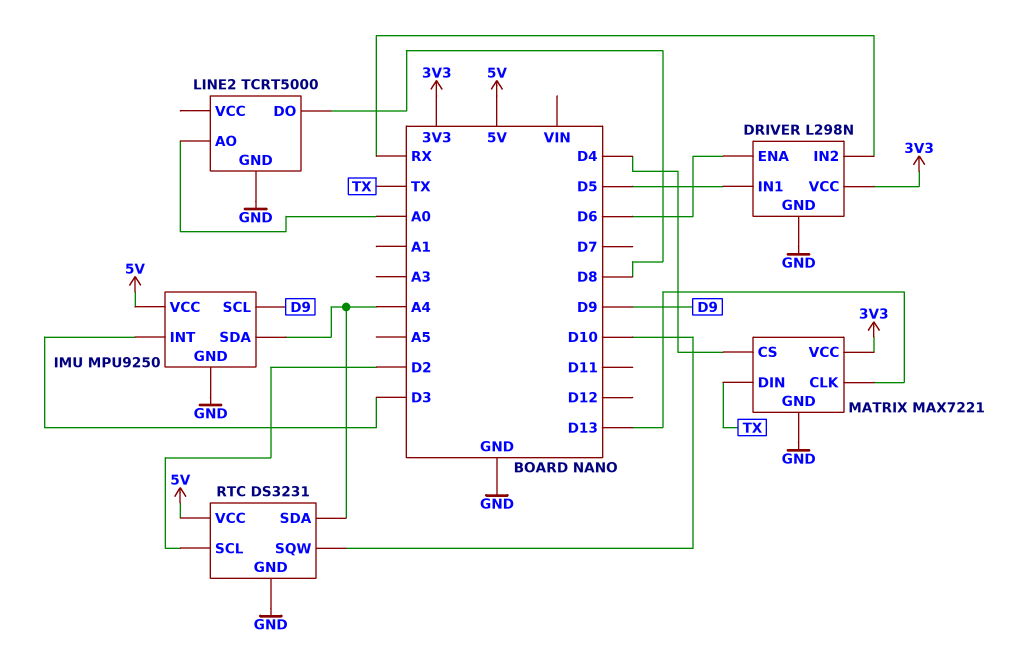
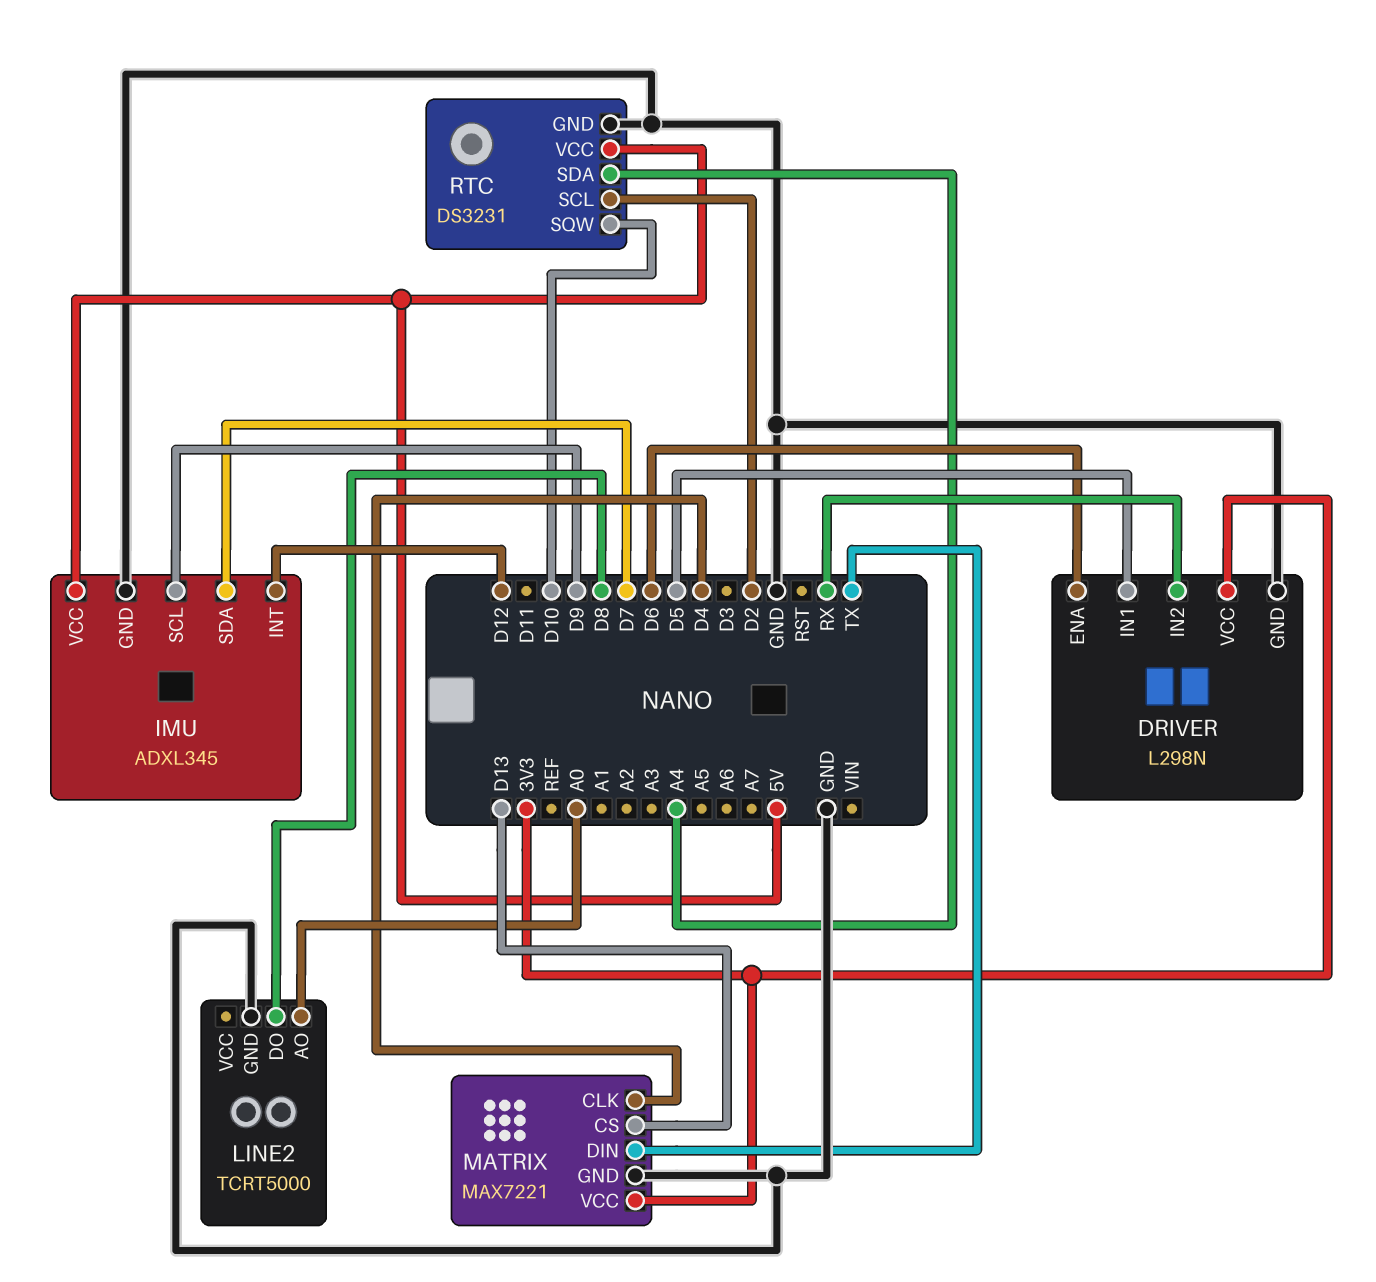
IMU: MPU9250 -> ADXL345
IMU pin INT: D3 -> D12
IMU pin SDA: A4 -> D7
MATRIX pin CLK: D13 -> D4
MATRIX pin CS: D4 -> D13

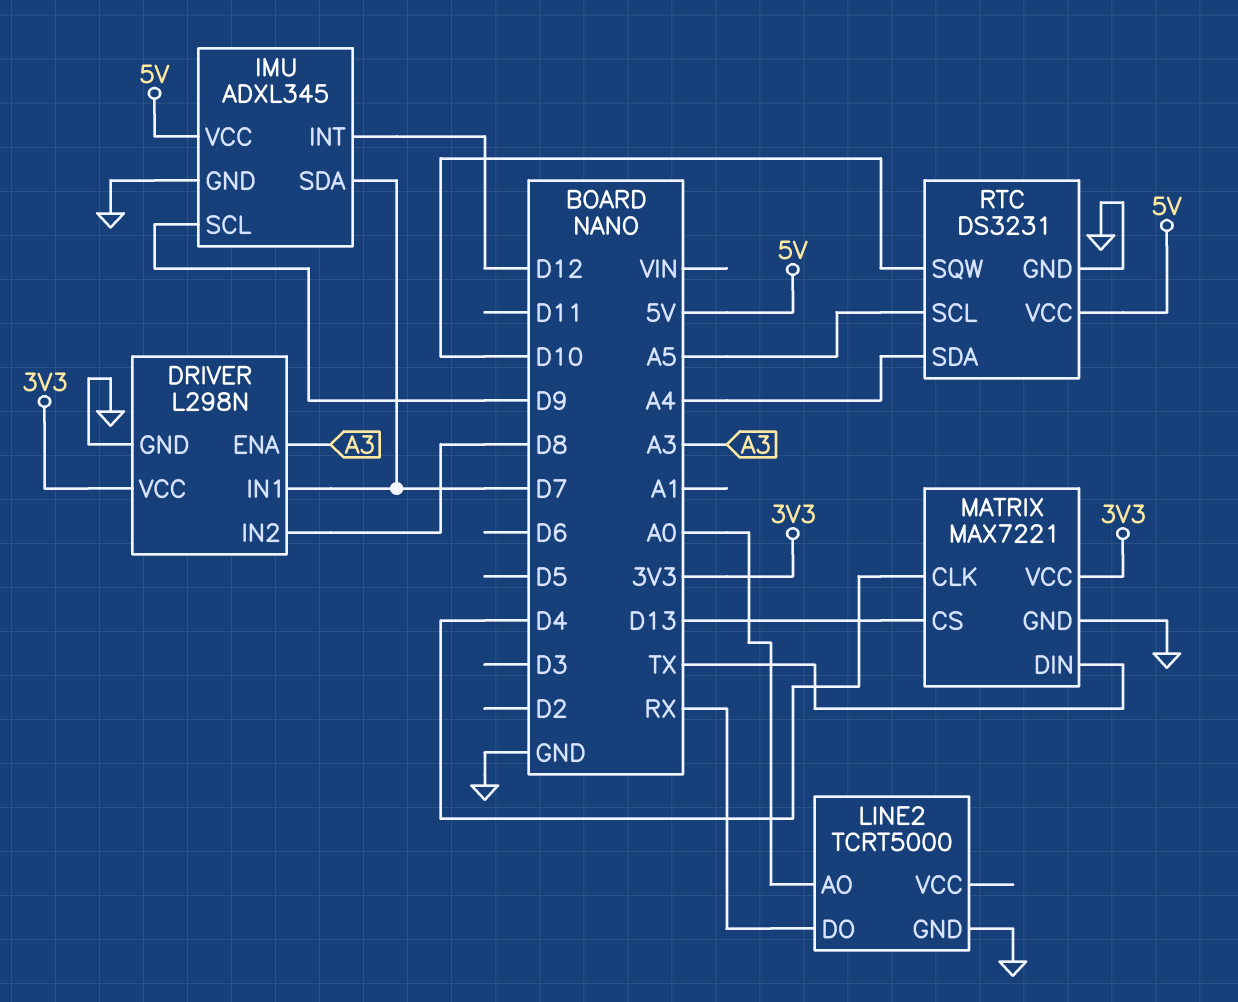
DRIVER pin ENA: D6 -> A3
DRIVER pin IN1: D5 -> D7
DRIVER pin IN2: RX -> D8
LINE2 pin DO: D8 -> RX
RTC pin SCL: D2 -> A5

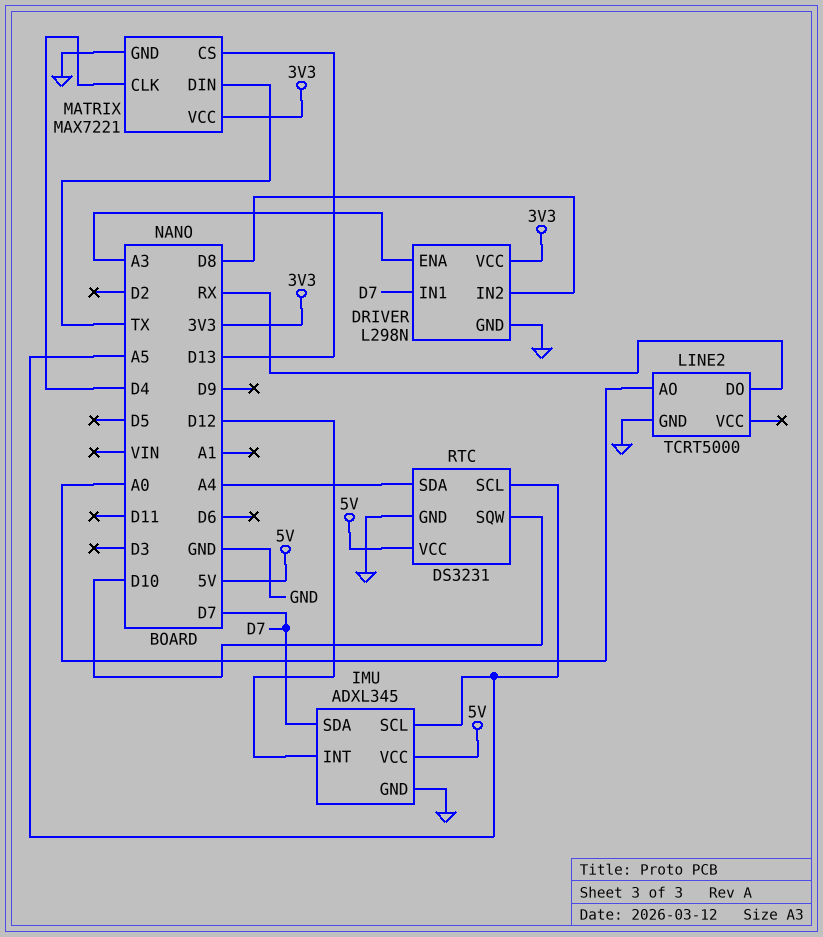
IMU pin SCL: D9 -> A5

